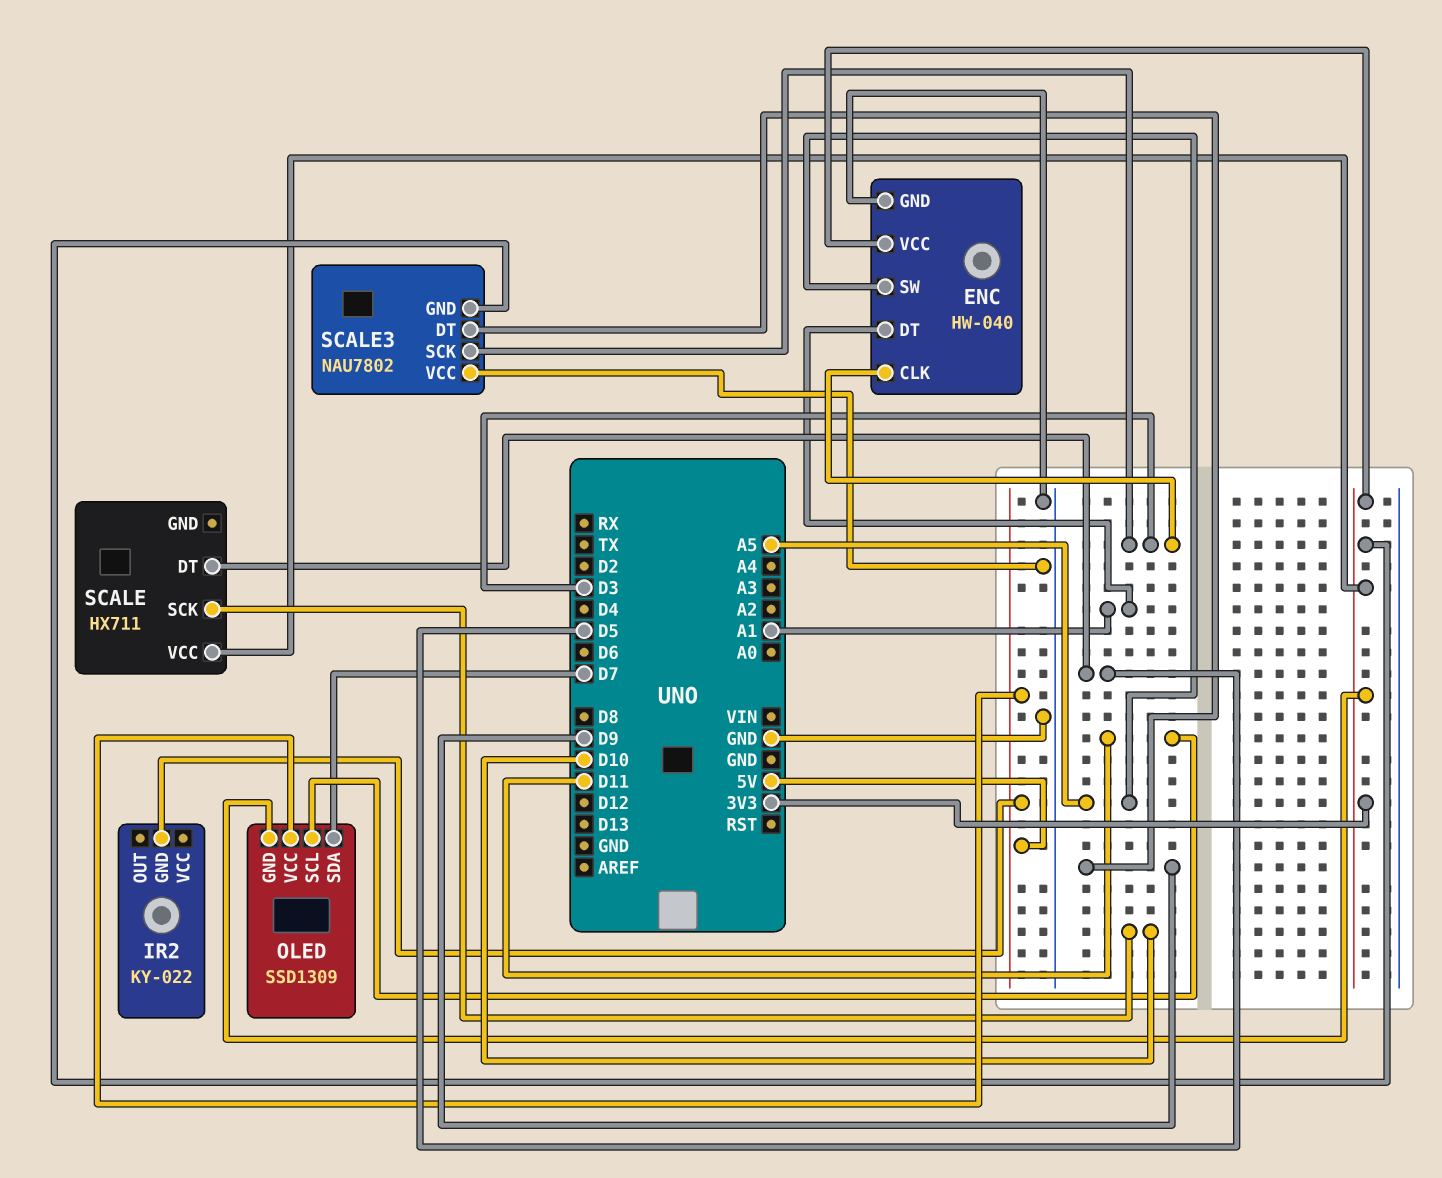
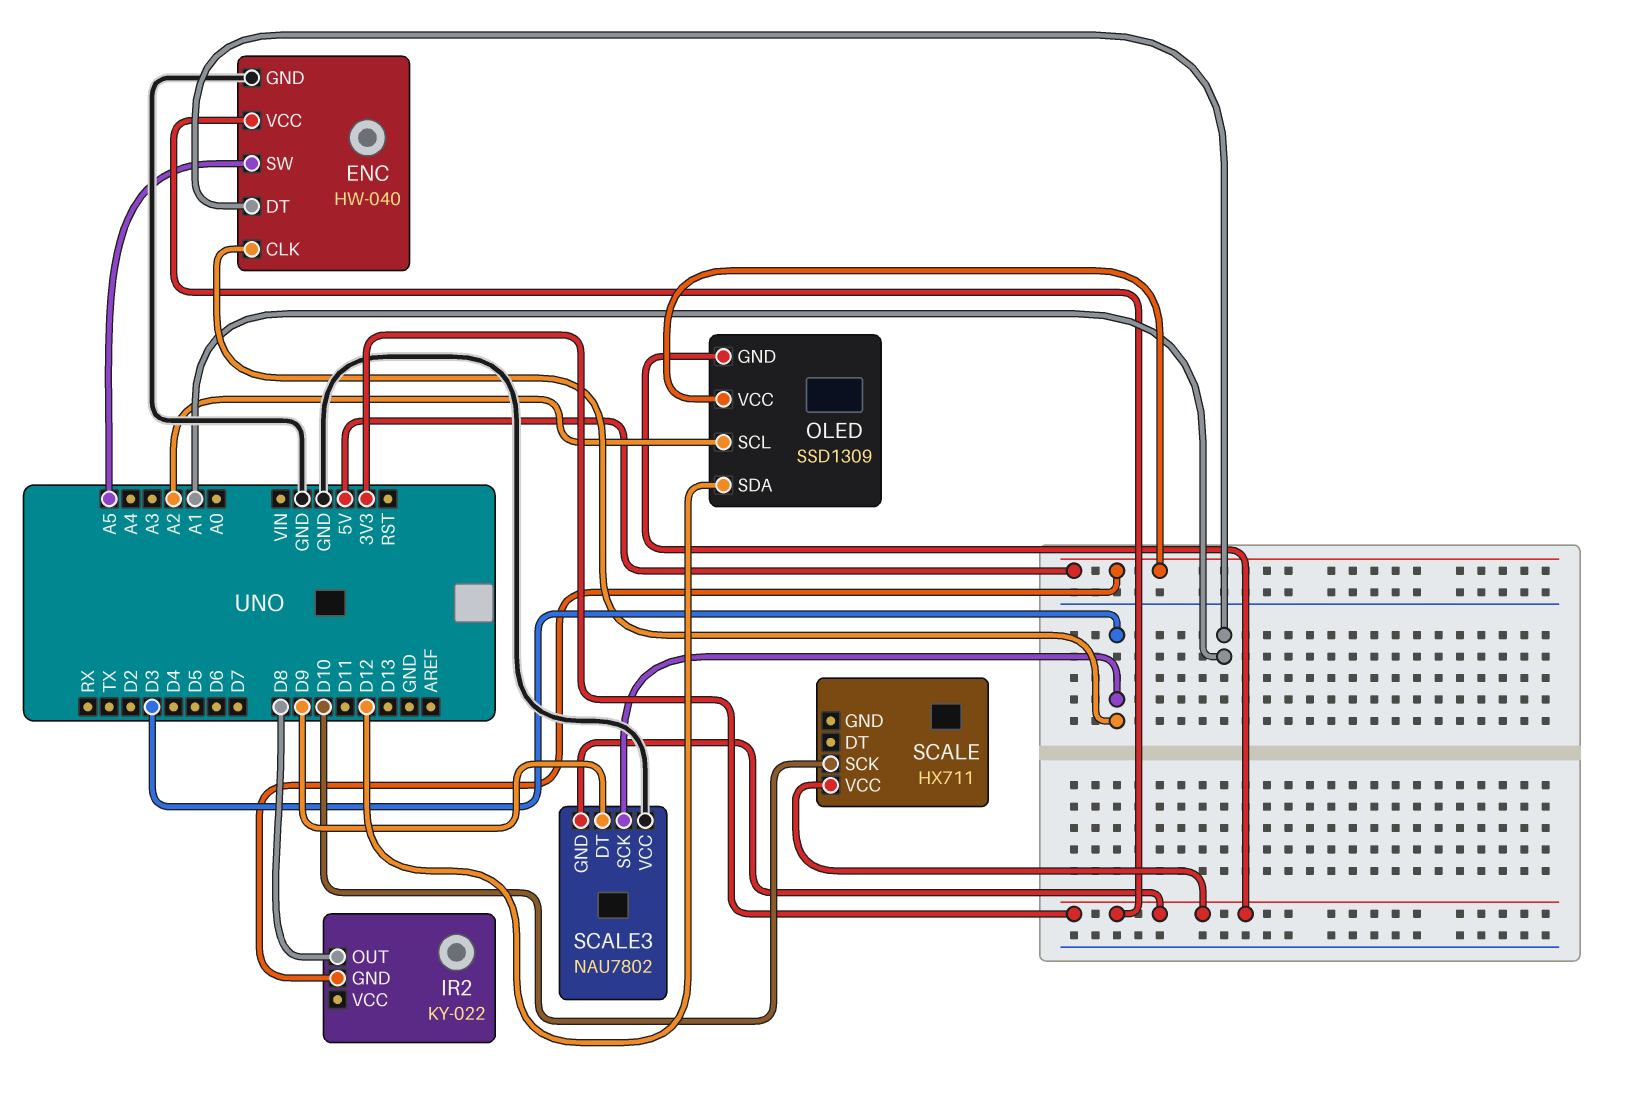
IR2 pin OUT: none -> D8
OLED pin SCL: D11 -> A2
OLED pin SDA: D7 -> D12
SCALE pin DT: D5 -> none

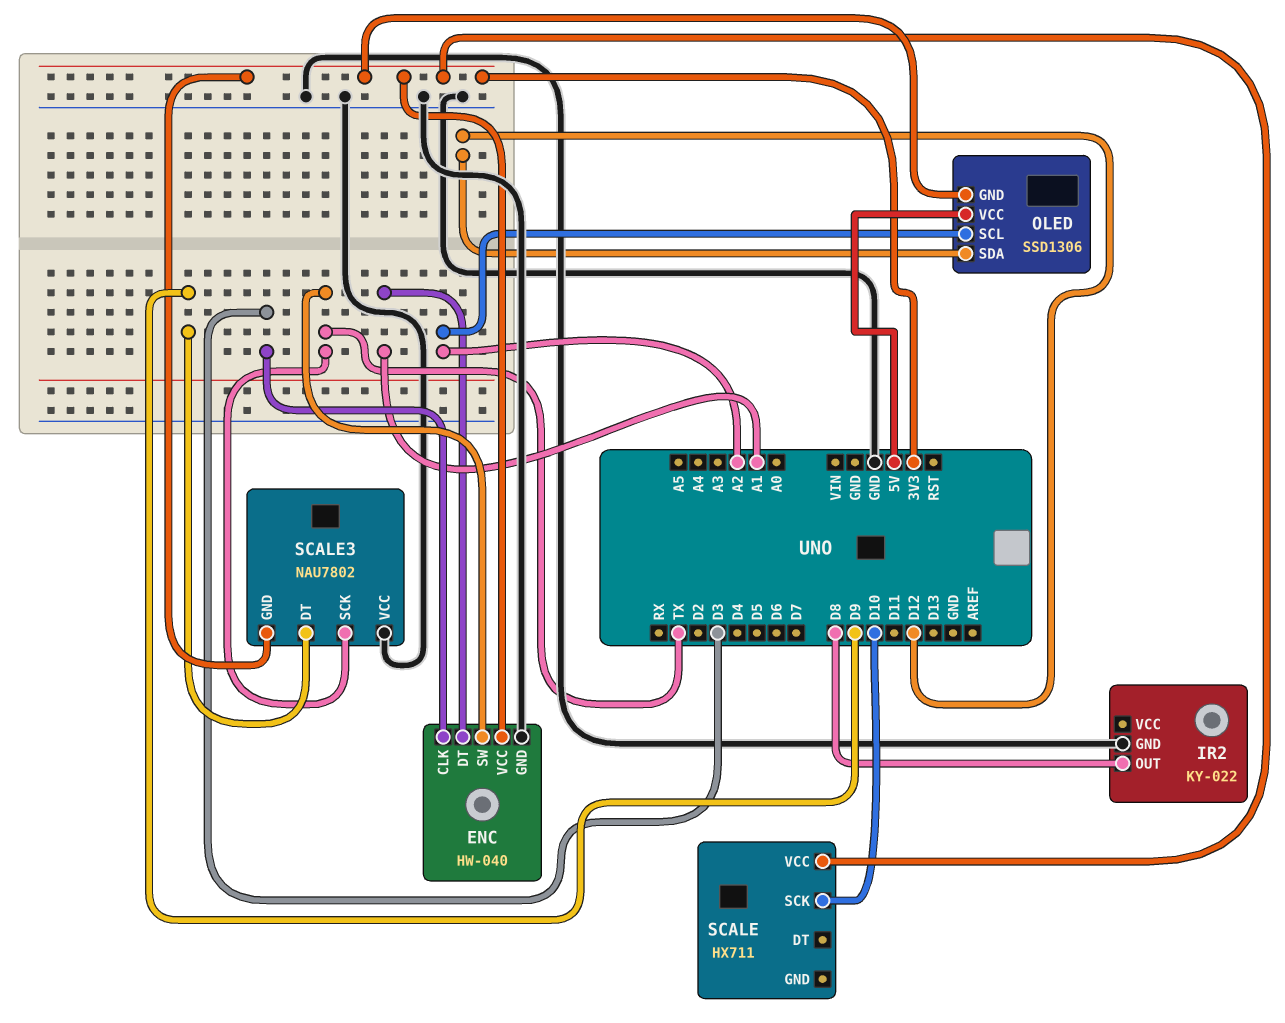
ENC pin SW: A5 -> TX
IR2 pin GND: 5V -> GND
OLED: SSD1309 -> SSD1306
SCALE3 pin SCK: D3 -> TX

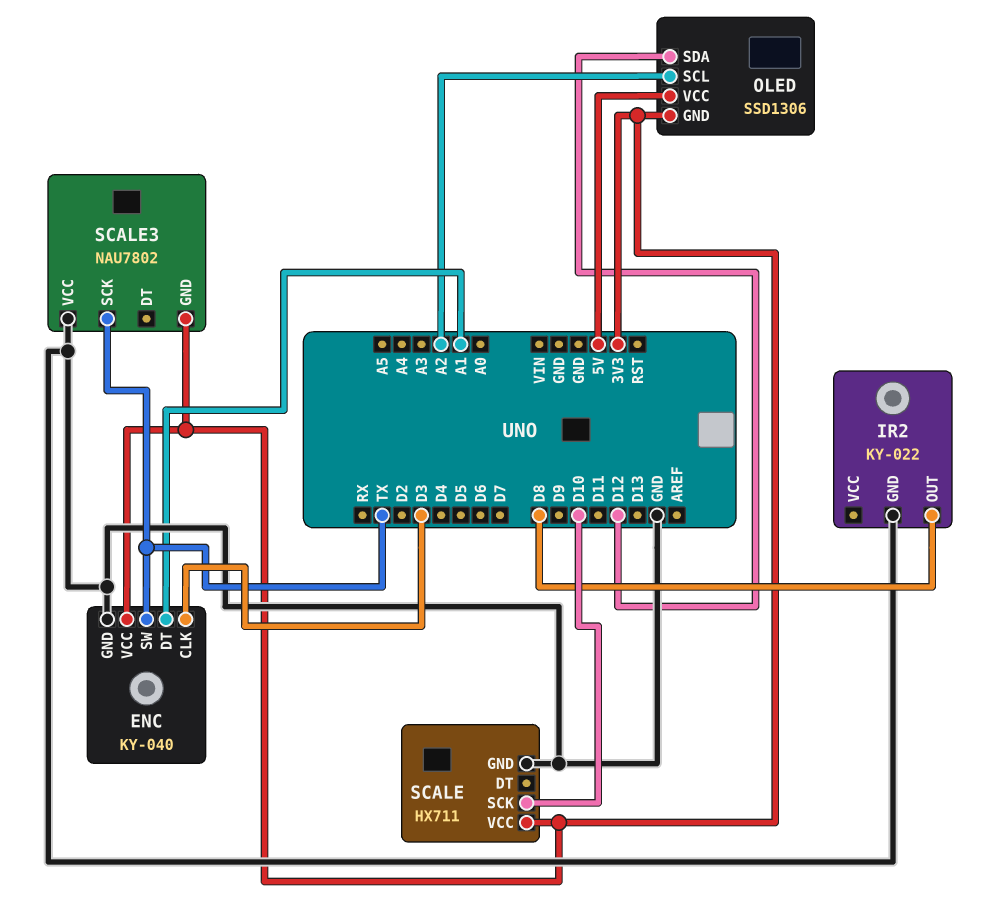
ENC: HW-040 -> KY-040
SCALE pin GND: none -> GND
SCALE3 pin DT: D9 -> none

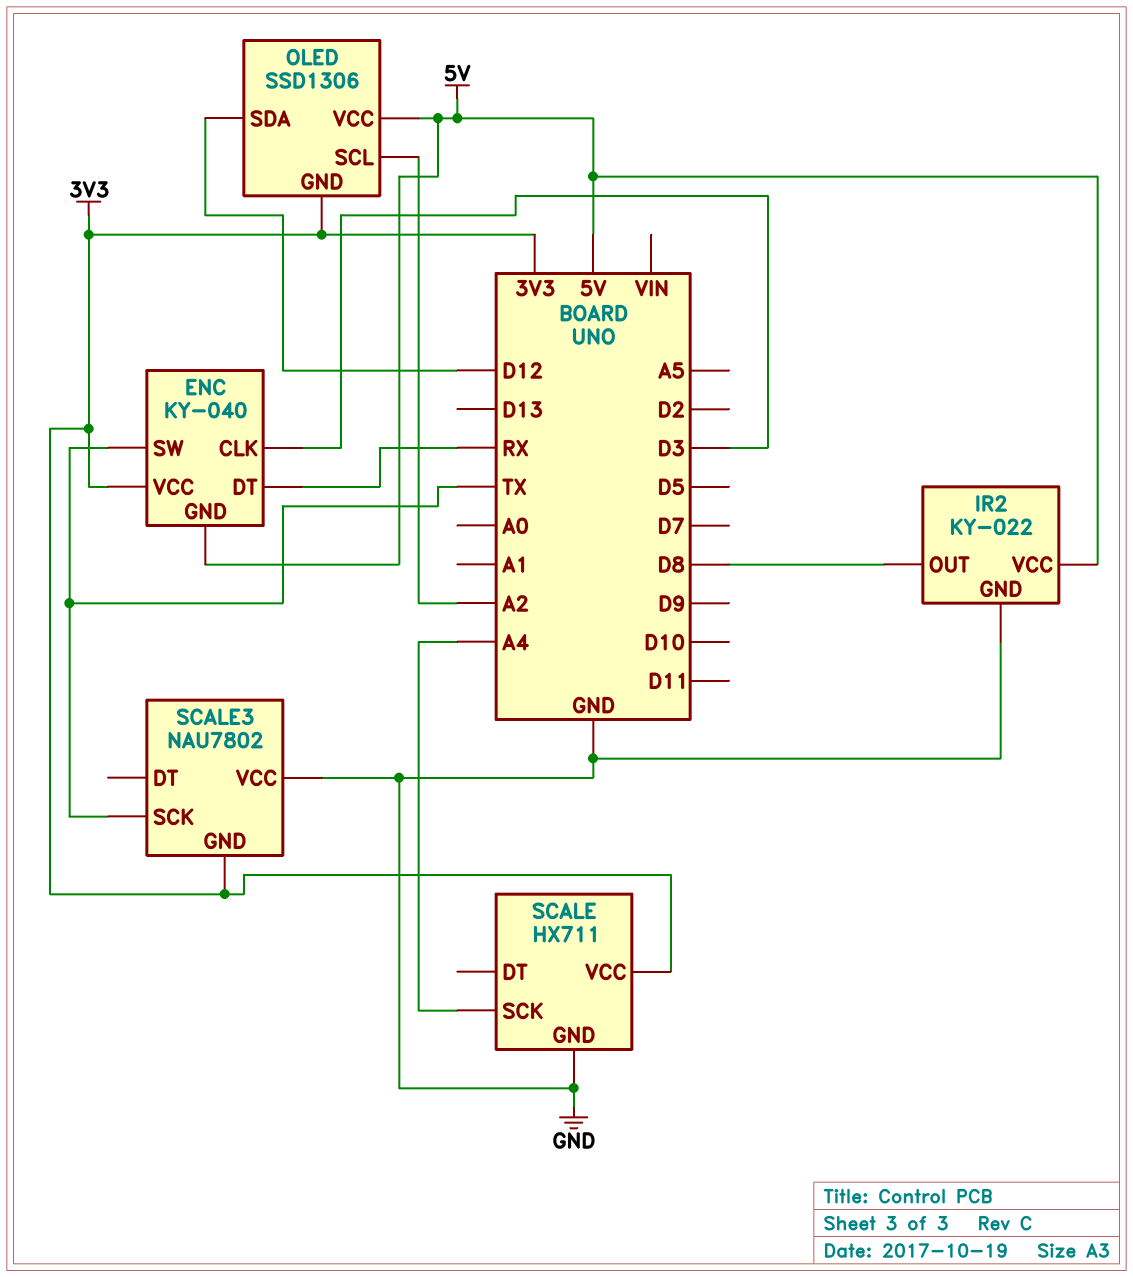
ENC pin DT: A1 -> RX
ENC pin GND: GND -> 5V
IR2 pin VCC: none -> 5V
SCALE pin SCK: D10 -> A4

